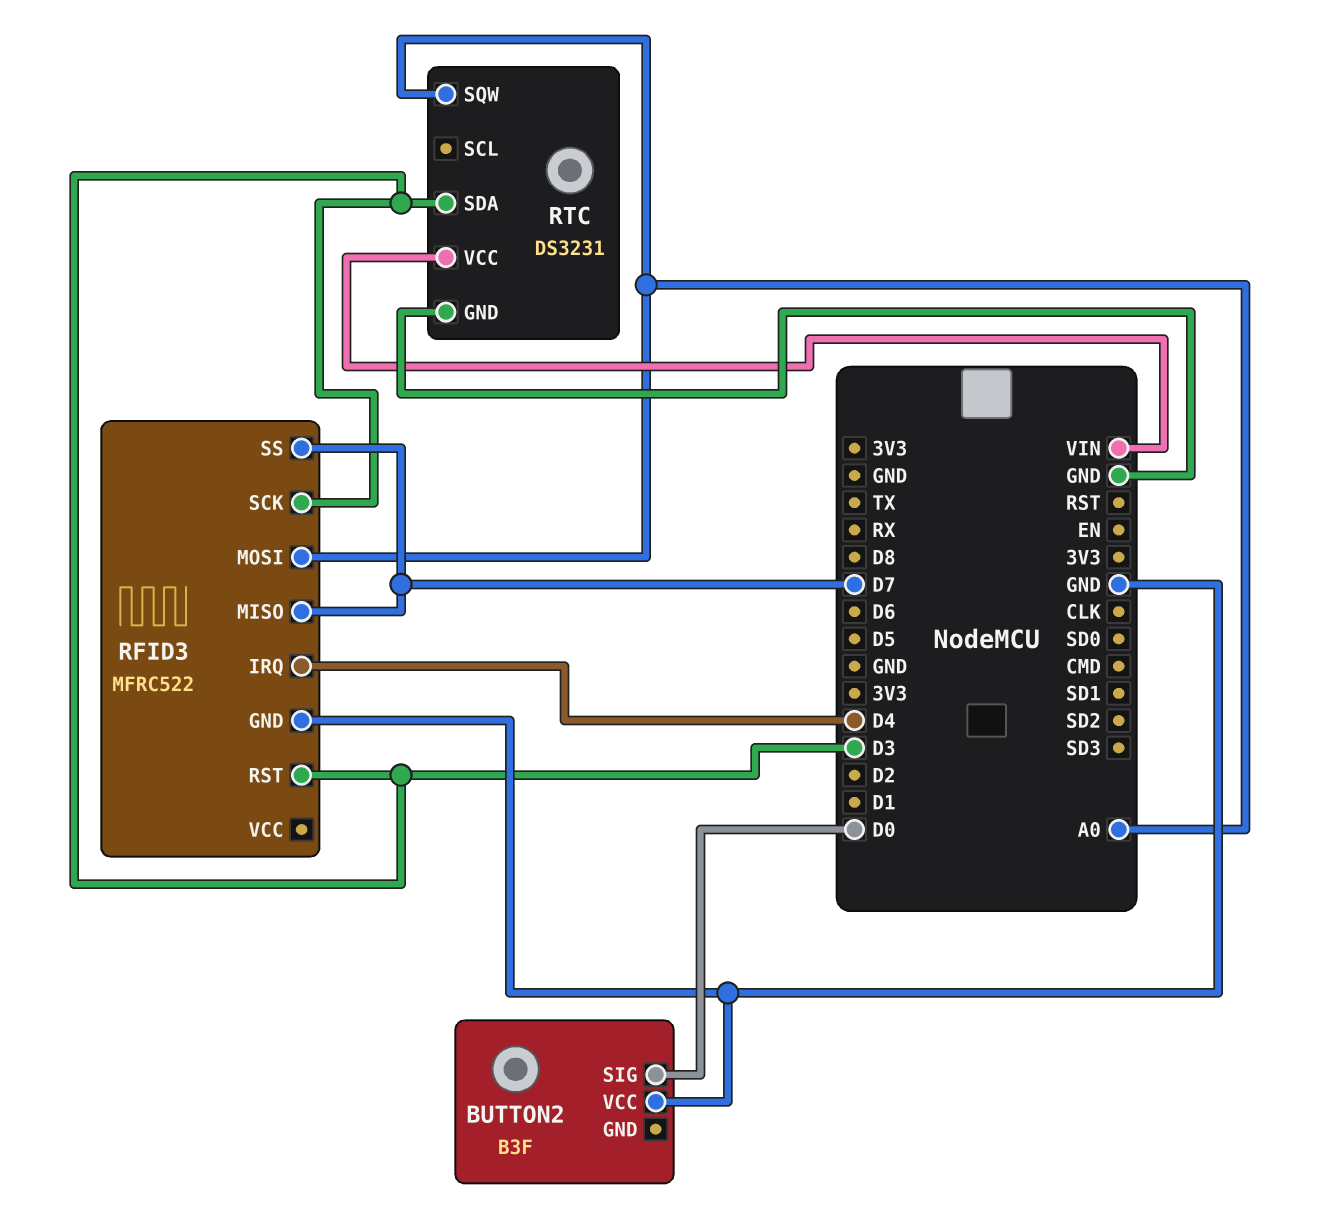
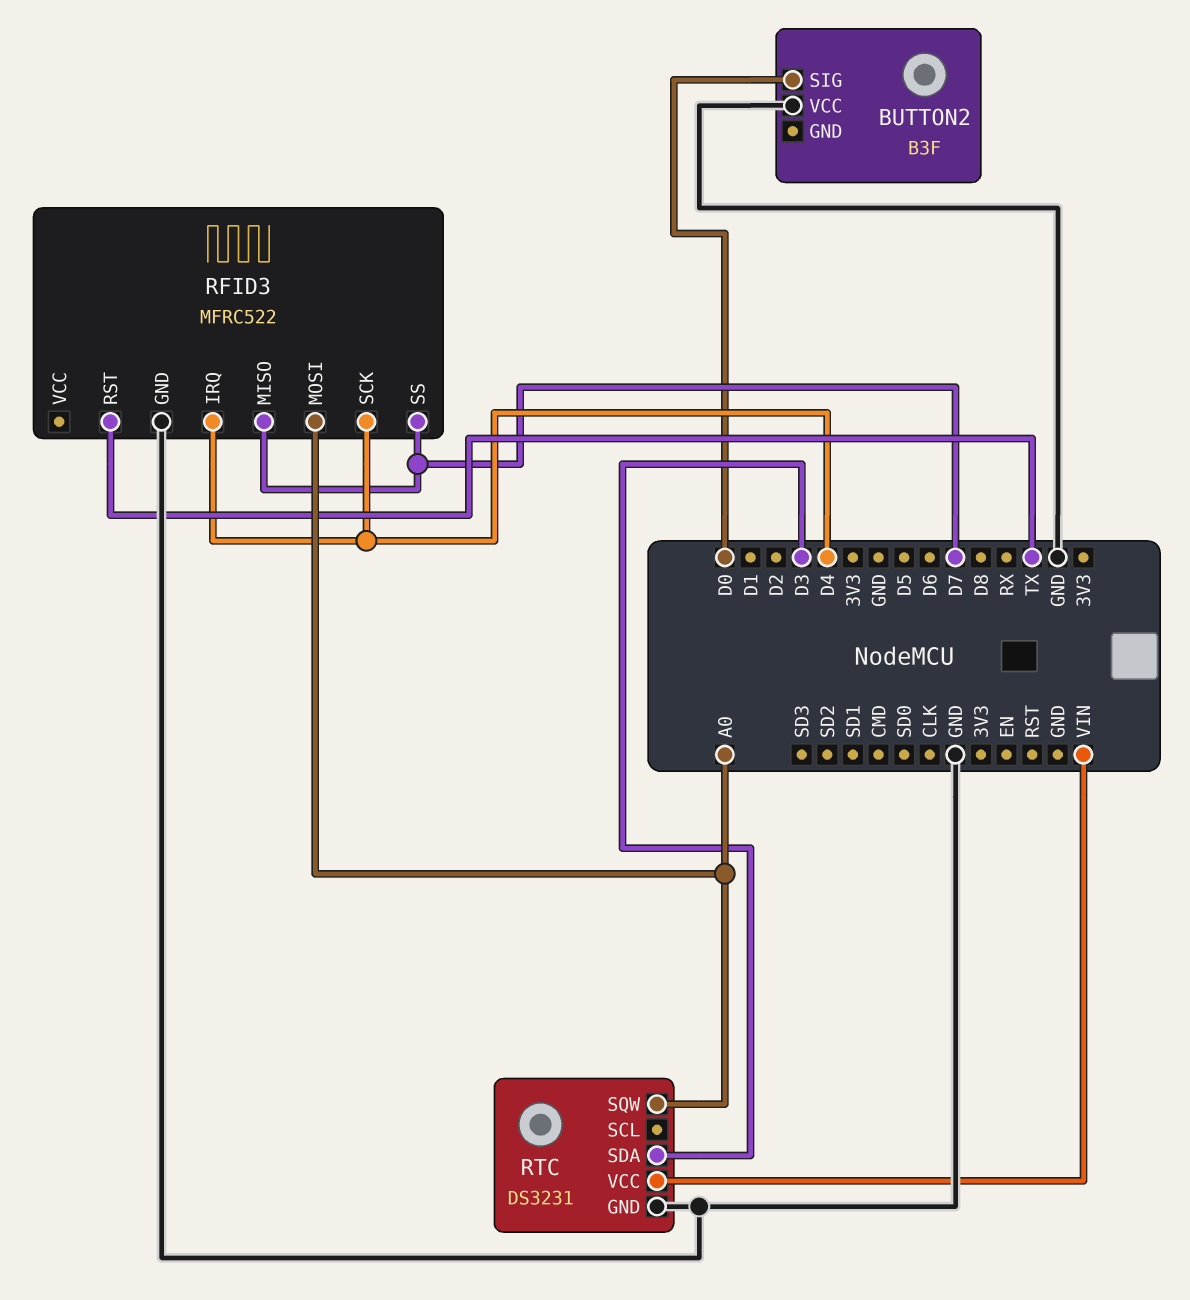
RFID3 pin RST: D3 -> TX
RFID3 pin SCK: D3 -> D4

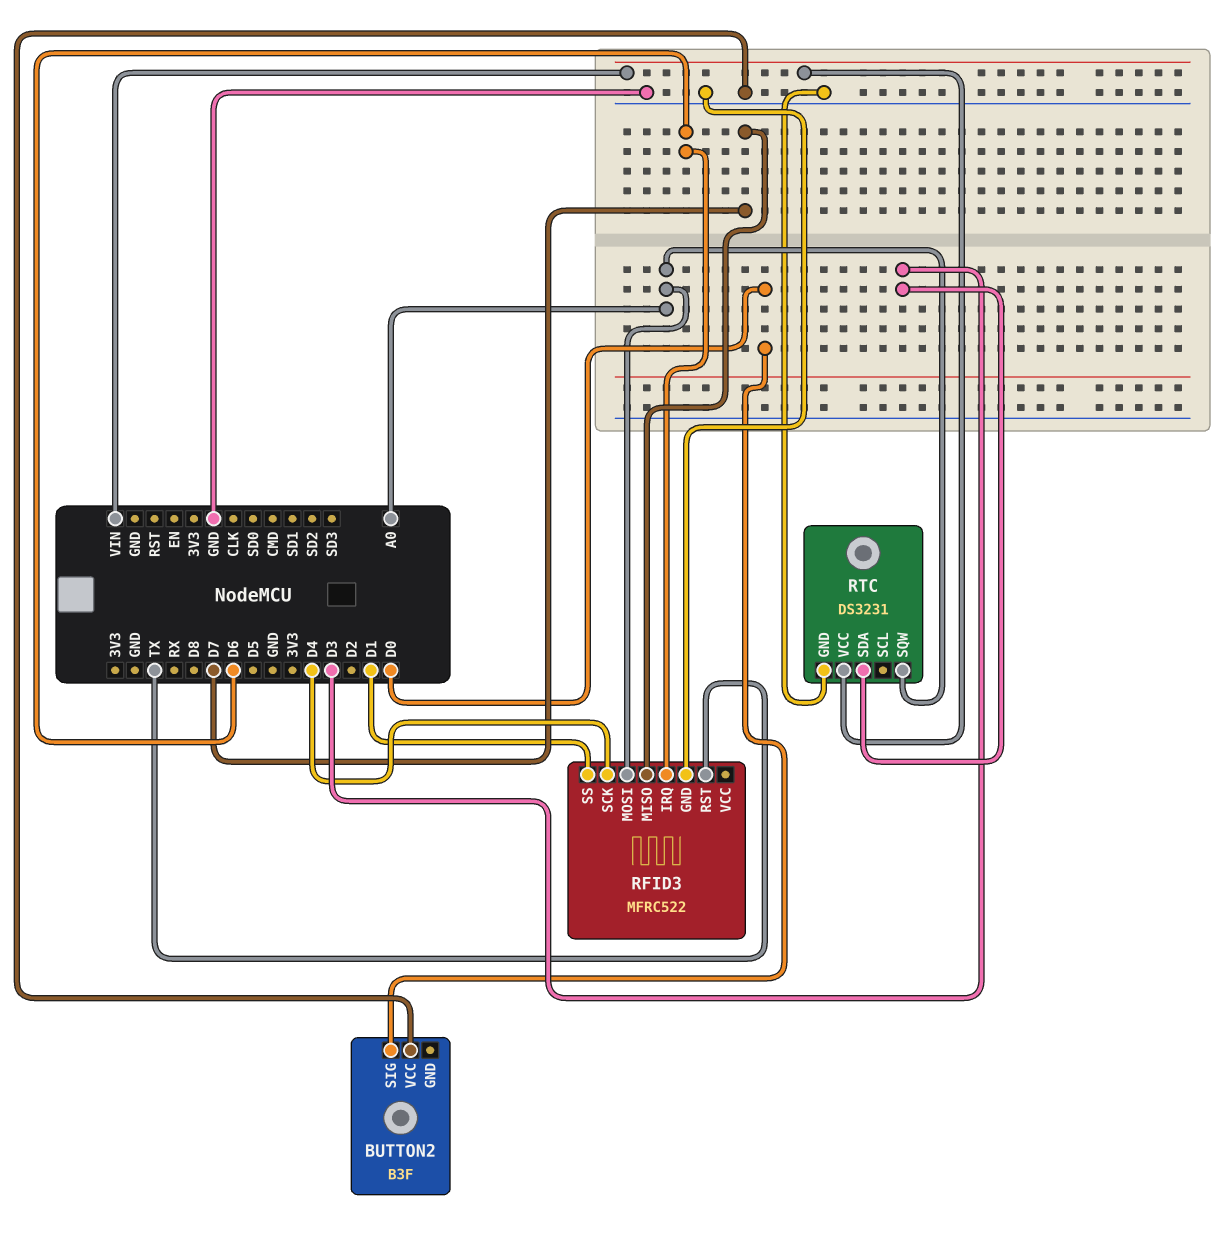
RFID3 pin IRQ: D4 -> D6
RFID3 pin SS: D7 -> D1

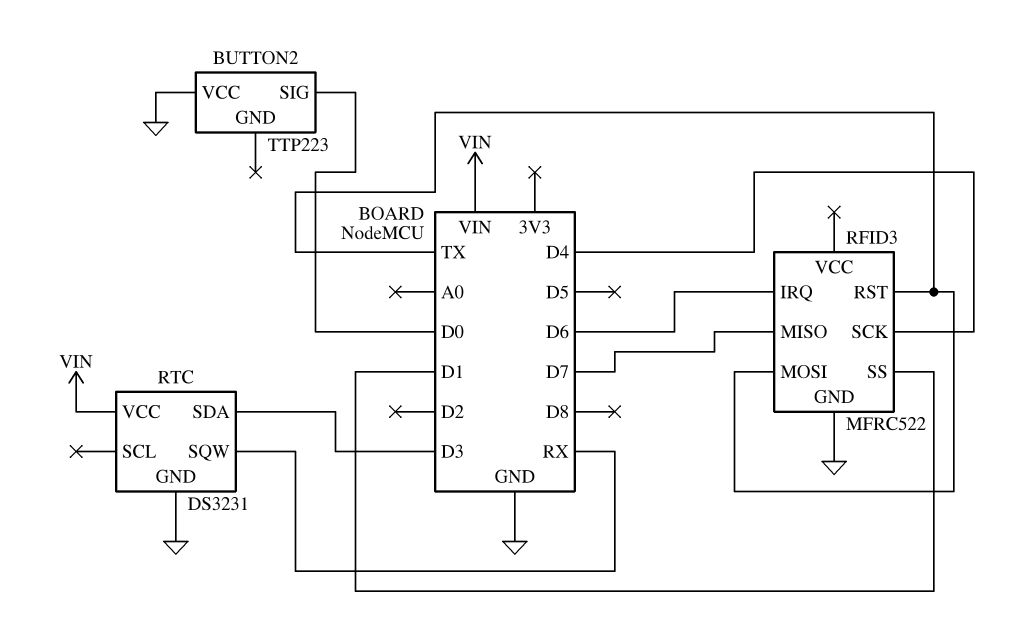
BUTTON2: B3F -> TTP223
RFID3 pin MOSI: A0 -> TX
RTC pin SQW: A0 -> RX

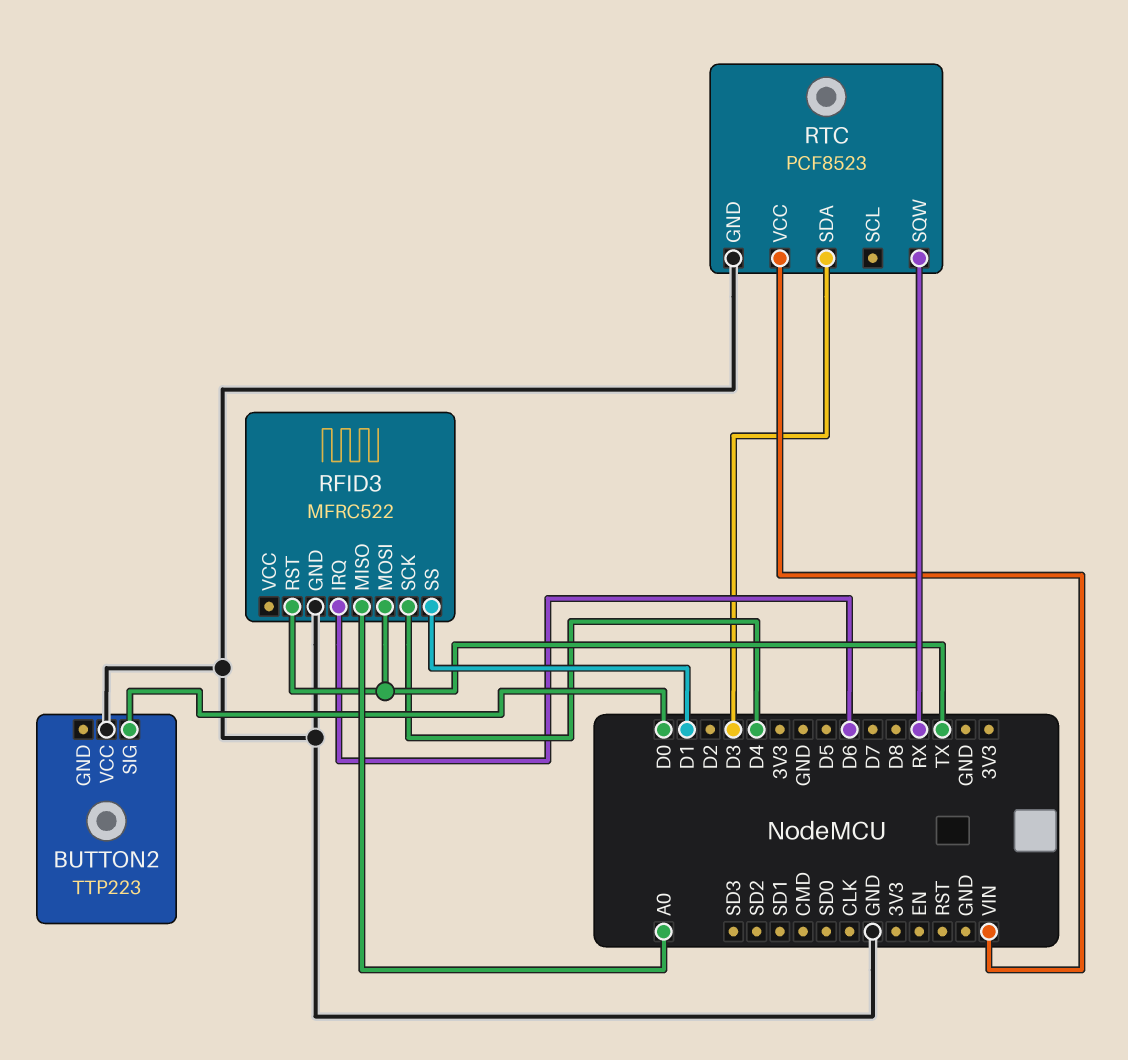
RFID3 pin MISO: D7 -> A0
RTC: DS3231 -> PCF8523

